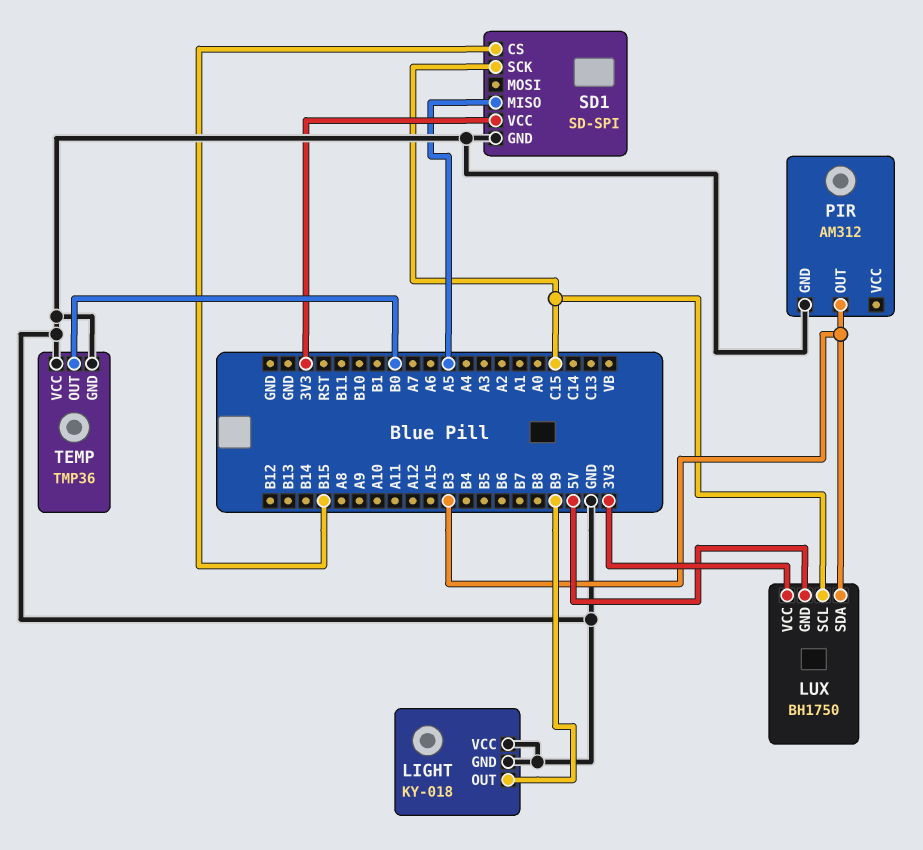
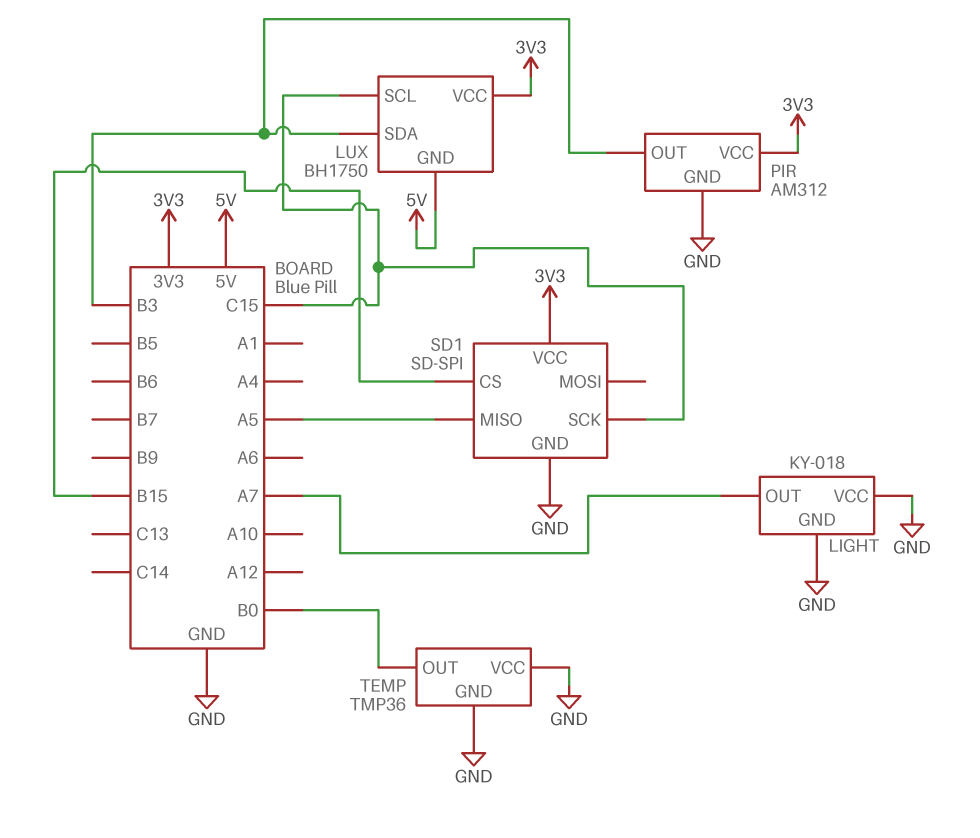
LIGHT pin OUT: B9 -> A7
PIR pin VCC: none -> 3V3

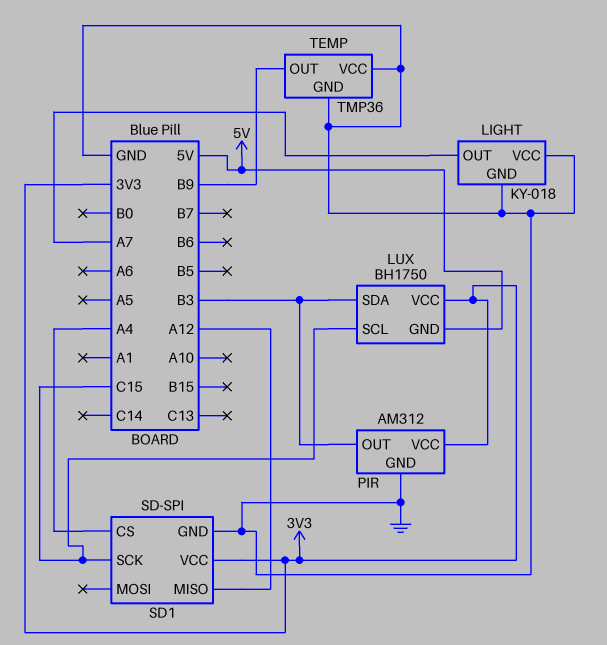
SD1 pin CS: B15 -> A4
SD1 pin MISO: A5 -> A12
TEMP pin OUT: B0 -> B9

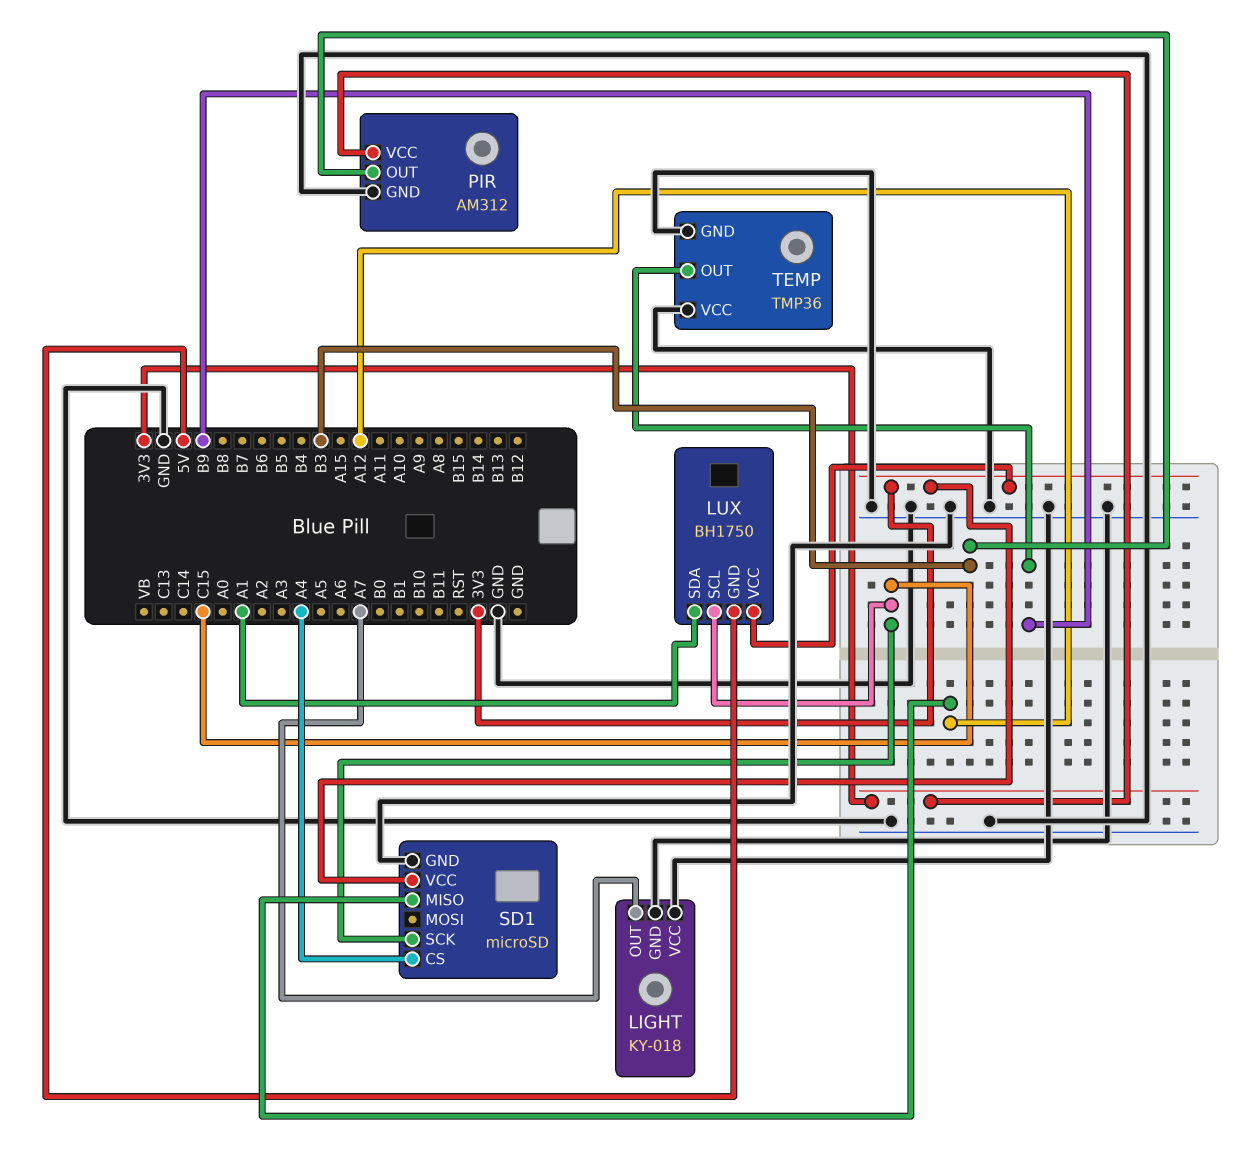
LUX pin SDA: B3 -> A1
SD1: SD-SPI -> microSD

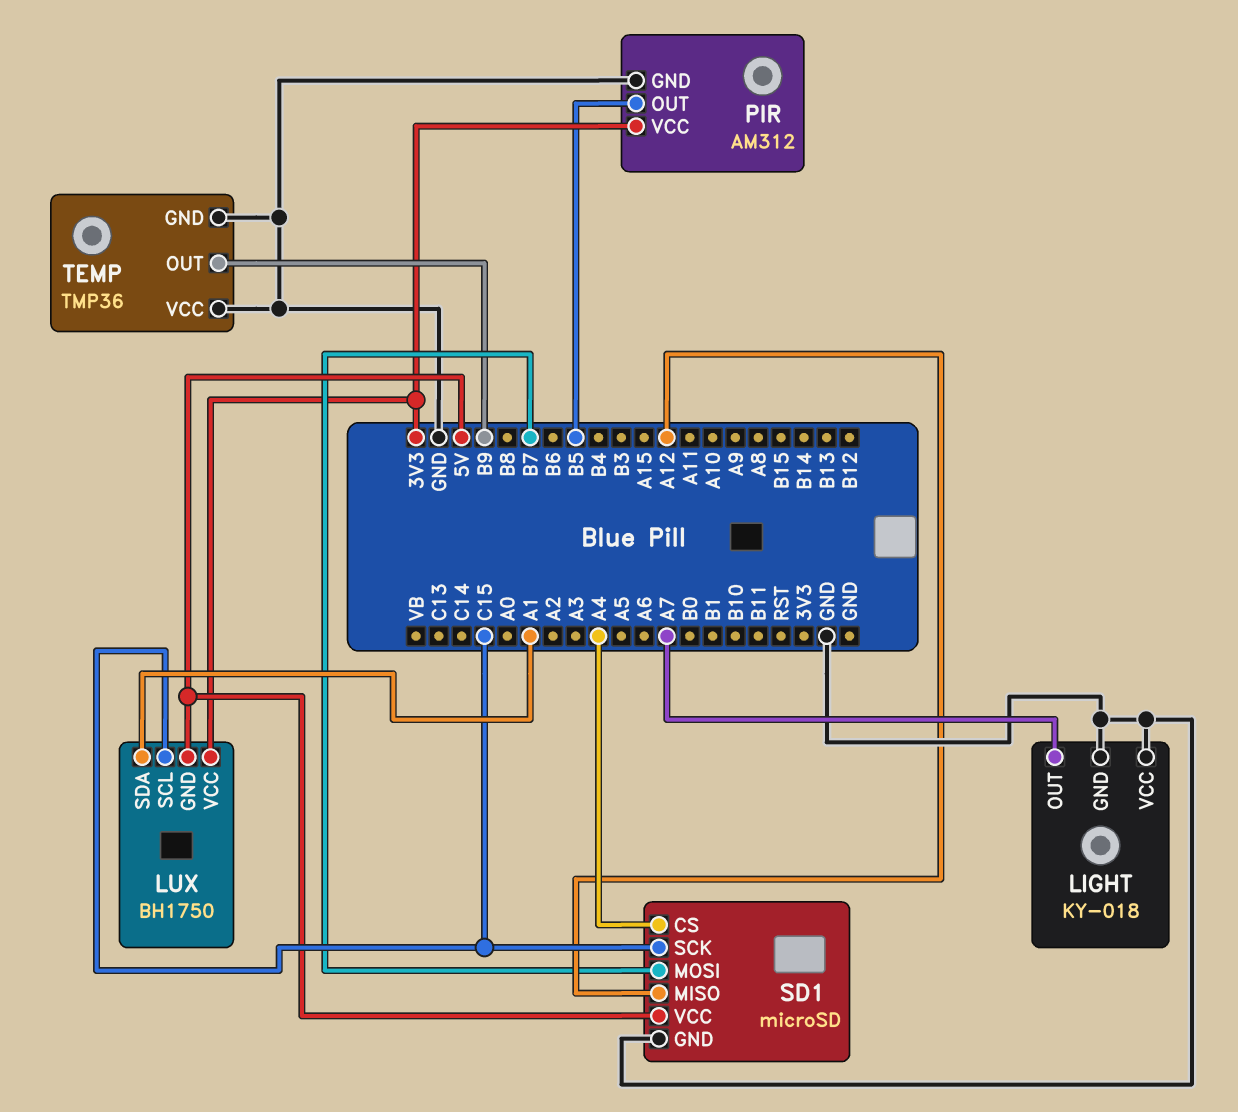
PIR pin OUT: B3 -> B5
SD1 pin MOSI: none -> B7
SD1 pin VCC: 3V3 -> 5V

